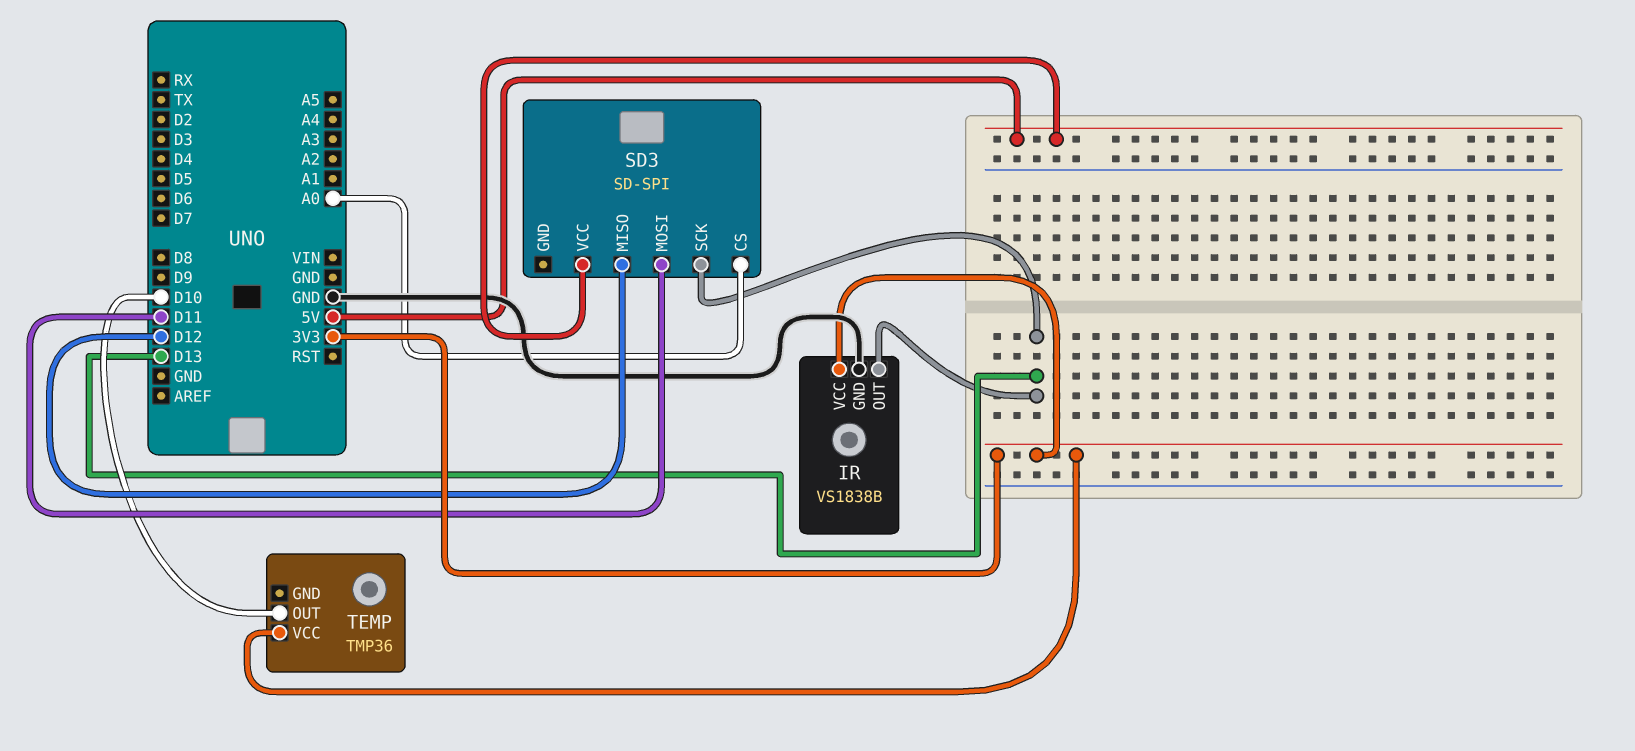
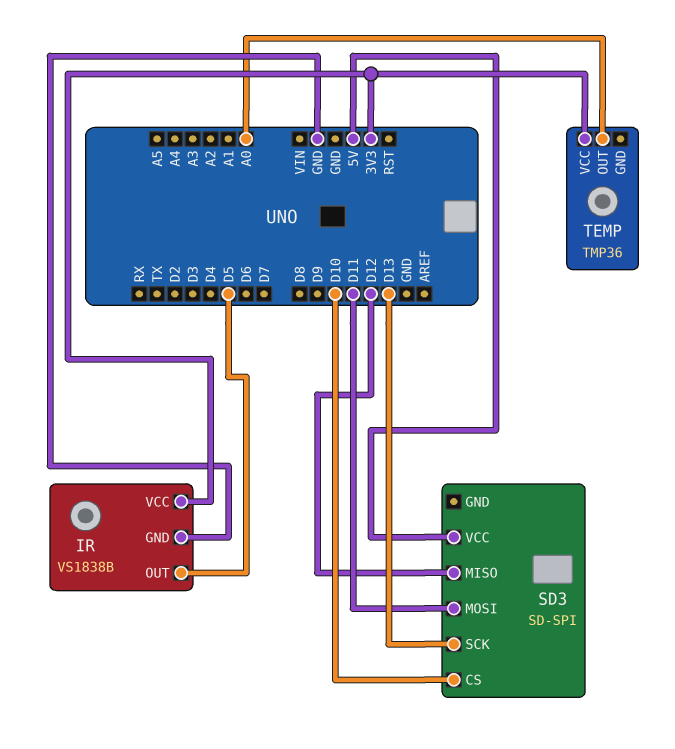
IR pin OUT: D13 -> D5
SD3 pin CS: A0 -> D10
TEMP pin OUT: D10 -> A0

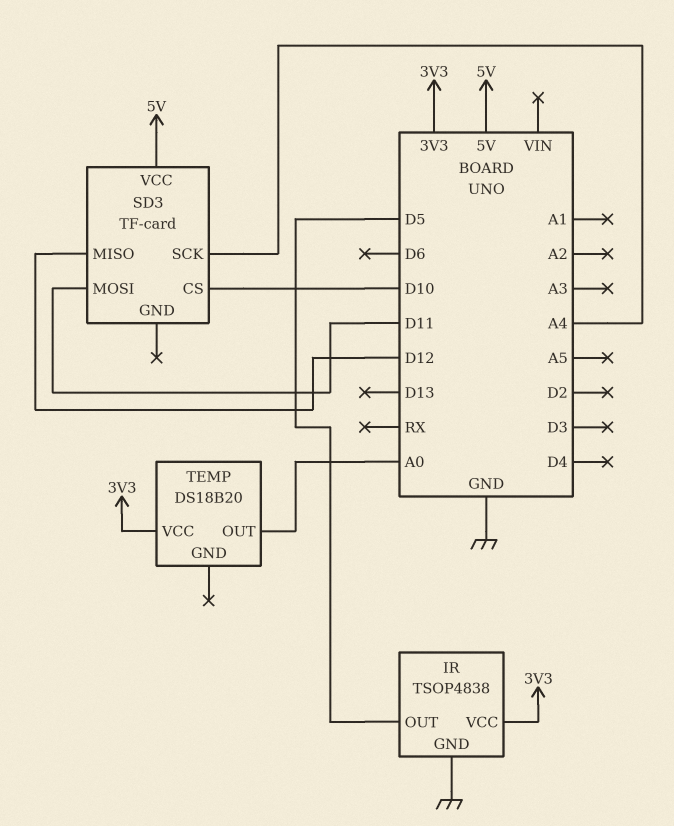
IR: VS1838B -> TSOP4838
SD3: SD-SPI -> TF-card
SD3 pin SCK: D13 -> A4
TEMP: TMP36 -> DS18B20

